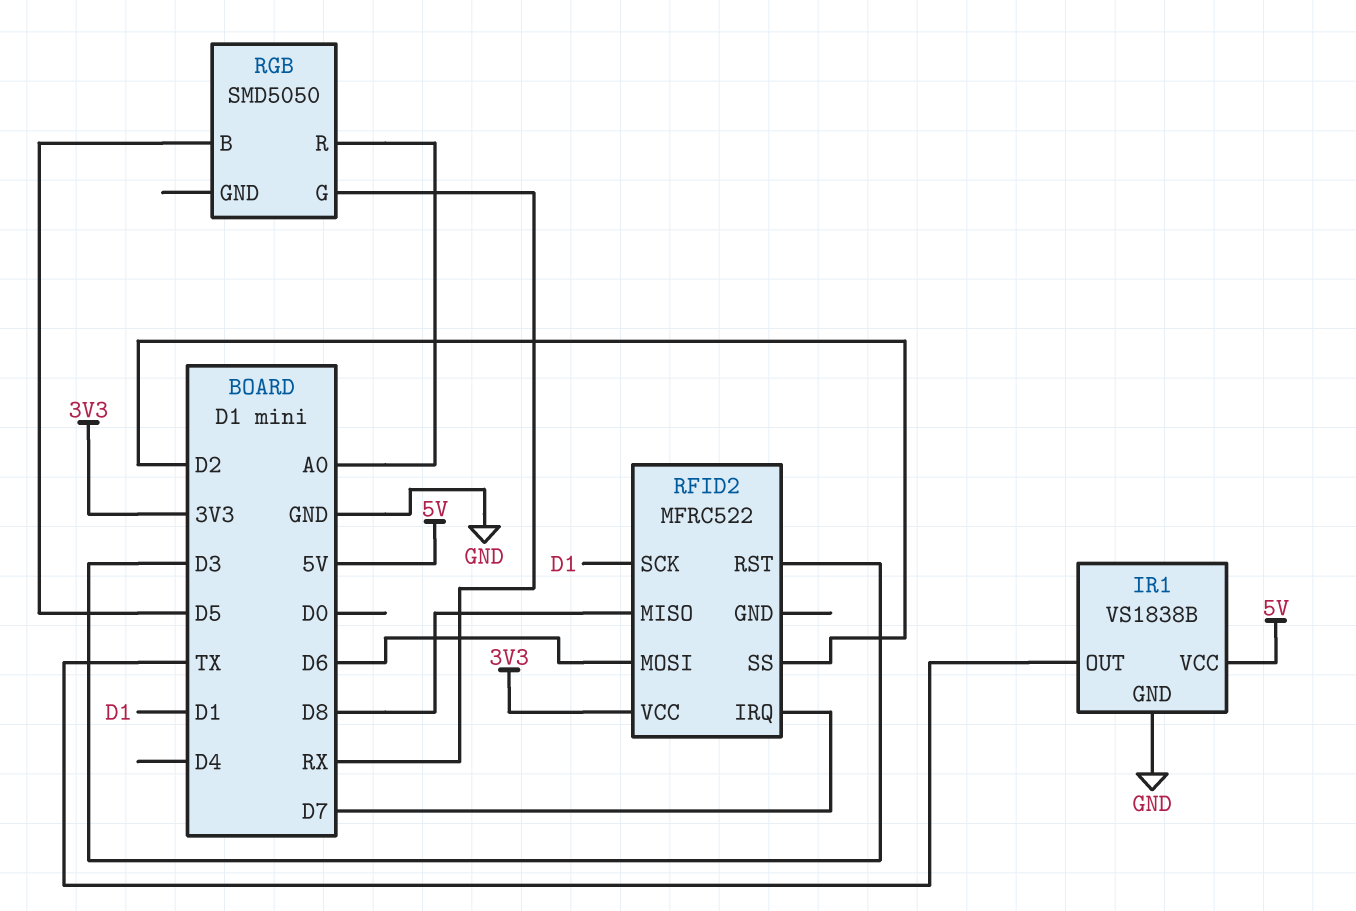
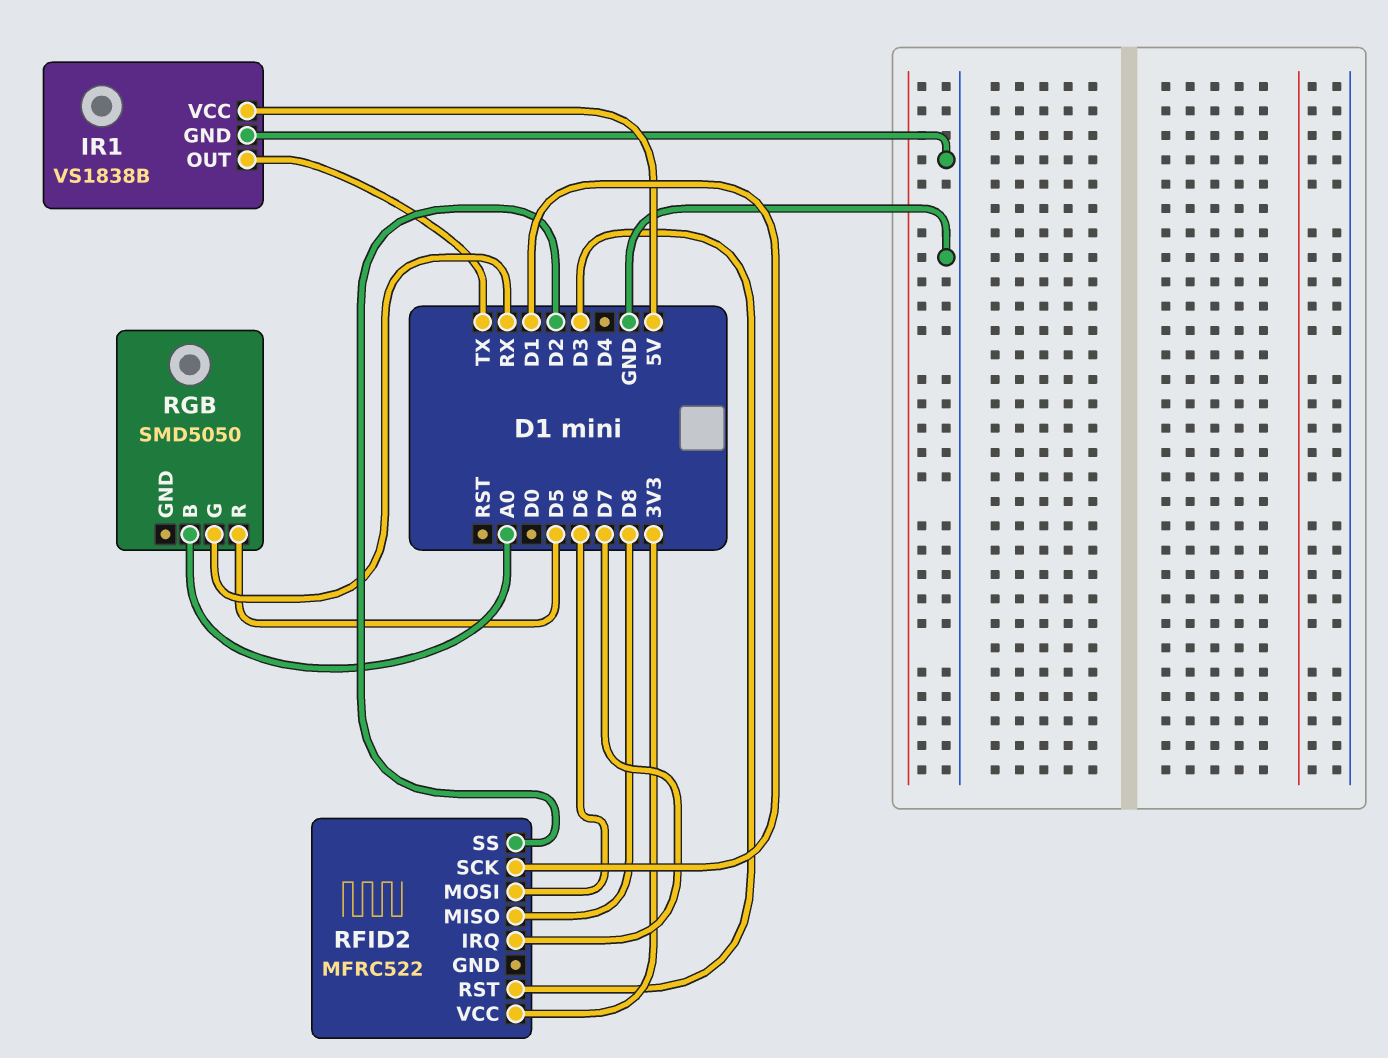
RGB pin B: D5 -> A0
RGB pin R: A0 -> D5

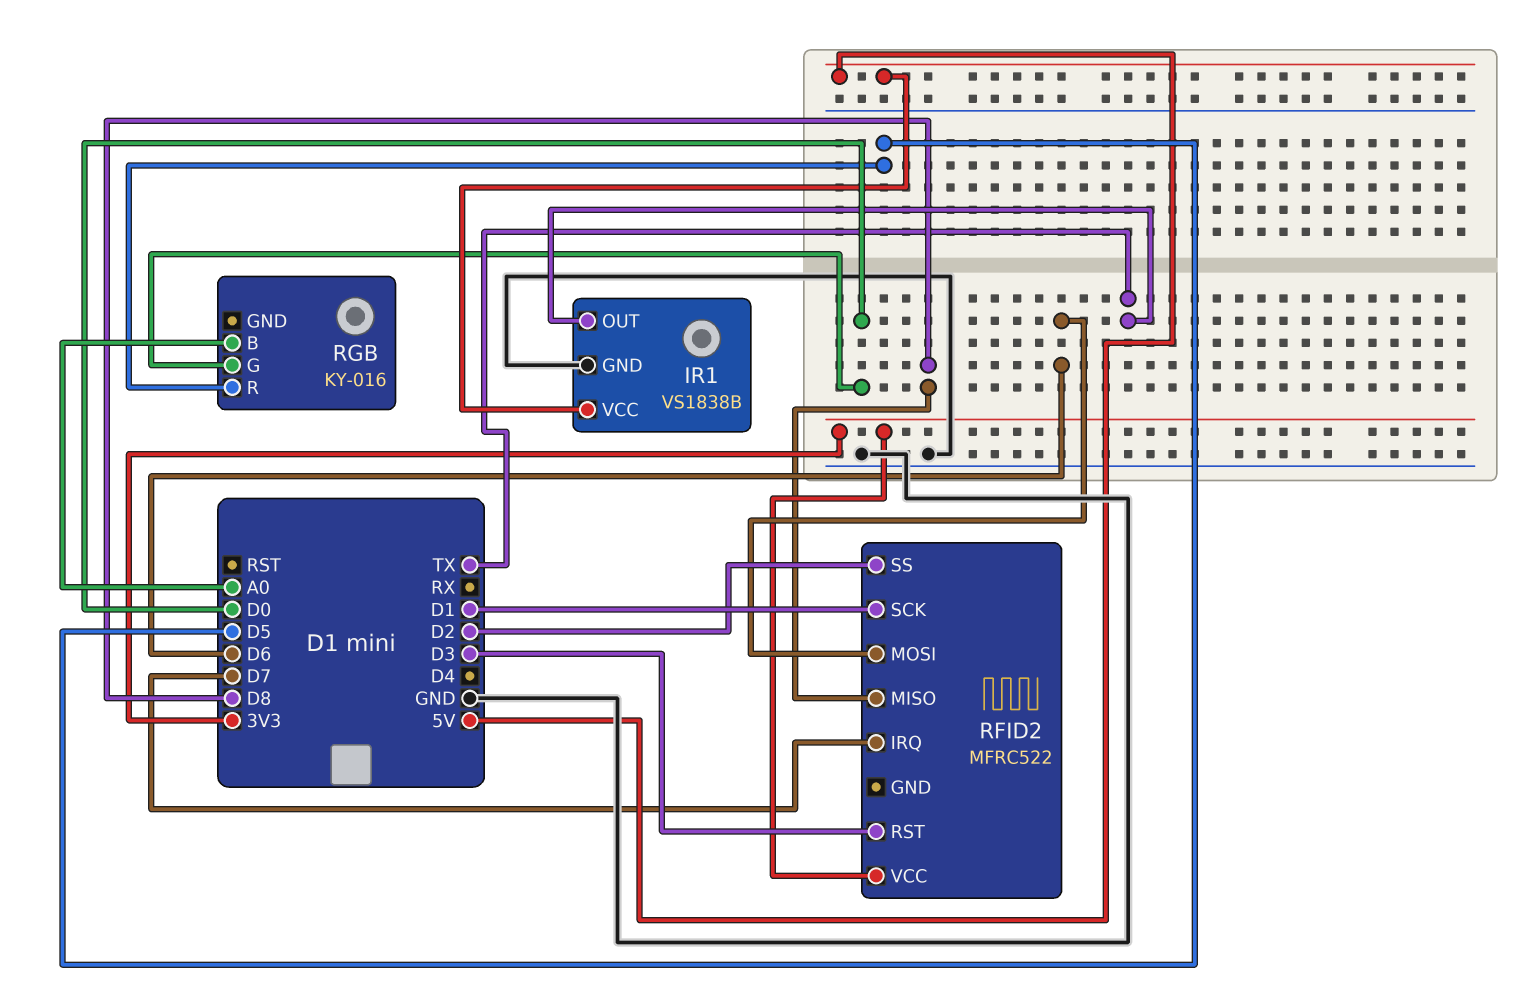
RGB: SMD5050 -> KY-016
RGB pin G: RX -> D0

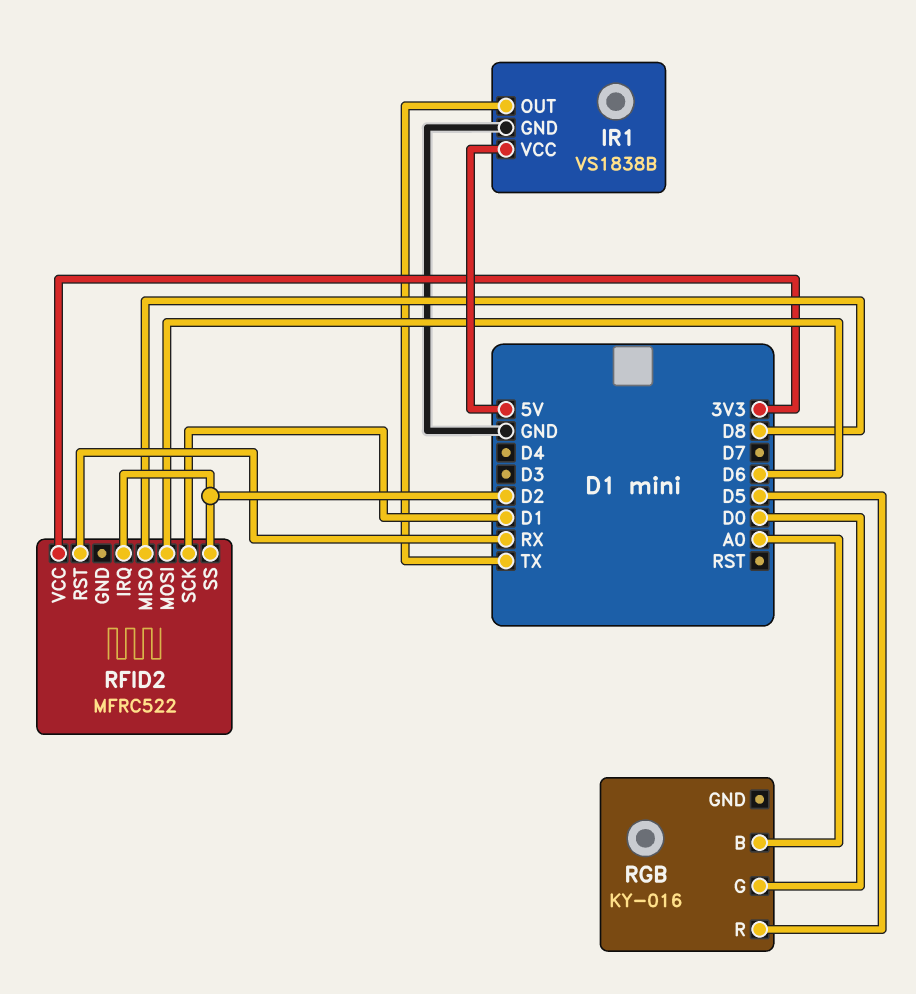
RFID2 pin IRQ: D7 -> D2
RFID2 pin RST: D3 -> RX

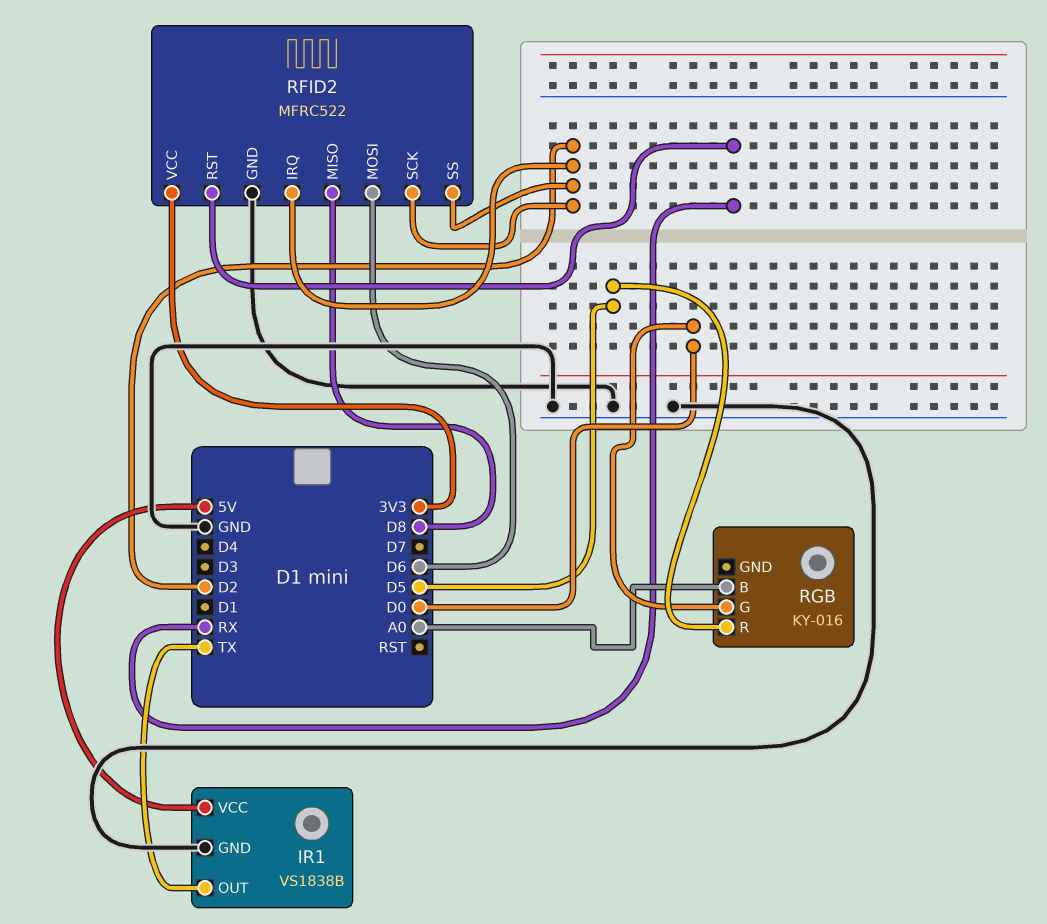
RFID2 pin GND: none -> GND
RFID2 pin SCK: D1 -> D2

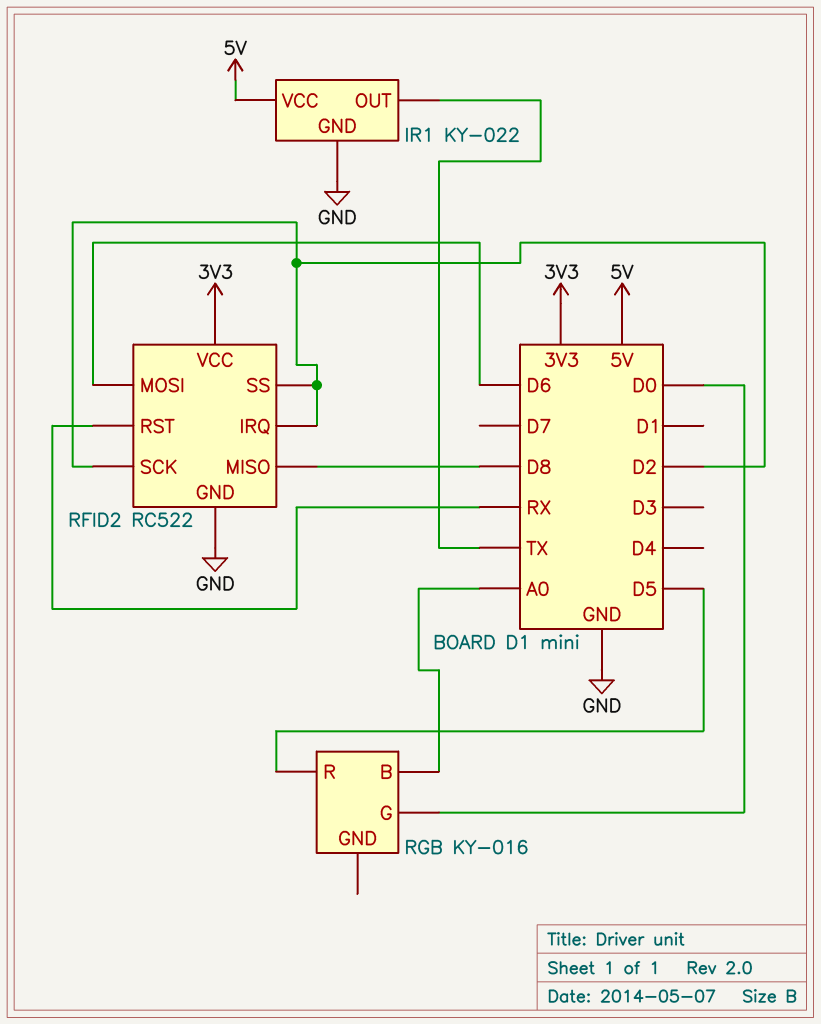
IR1: VS1838B -> KY-022
RFID2: MFRC522 -> RC522

